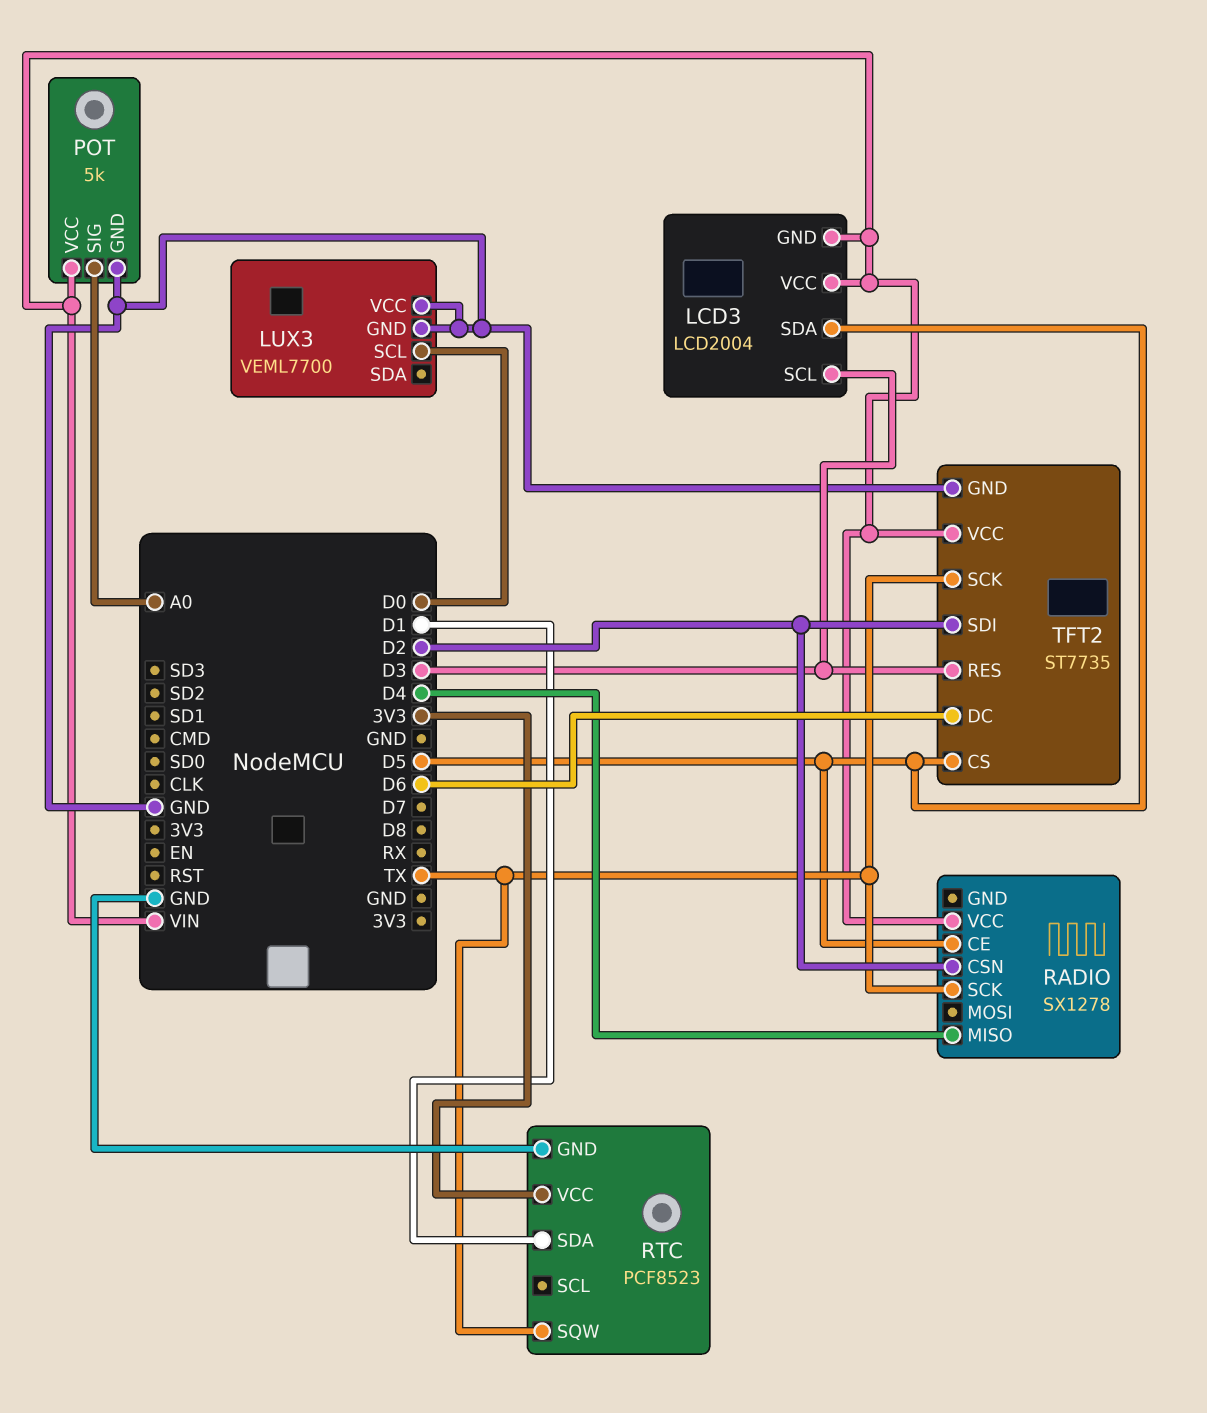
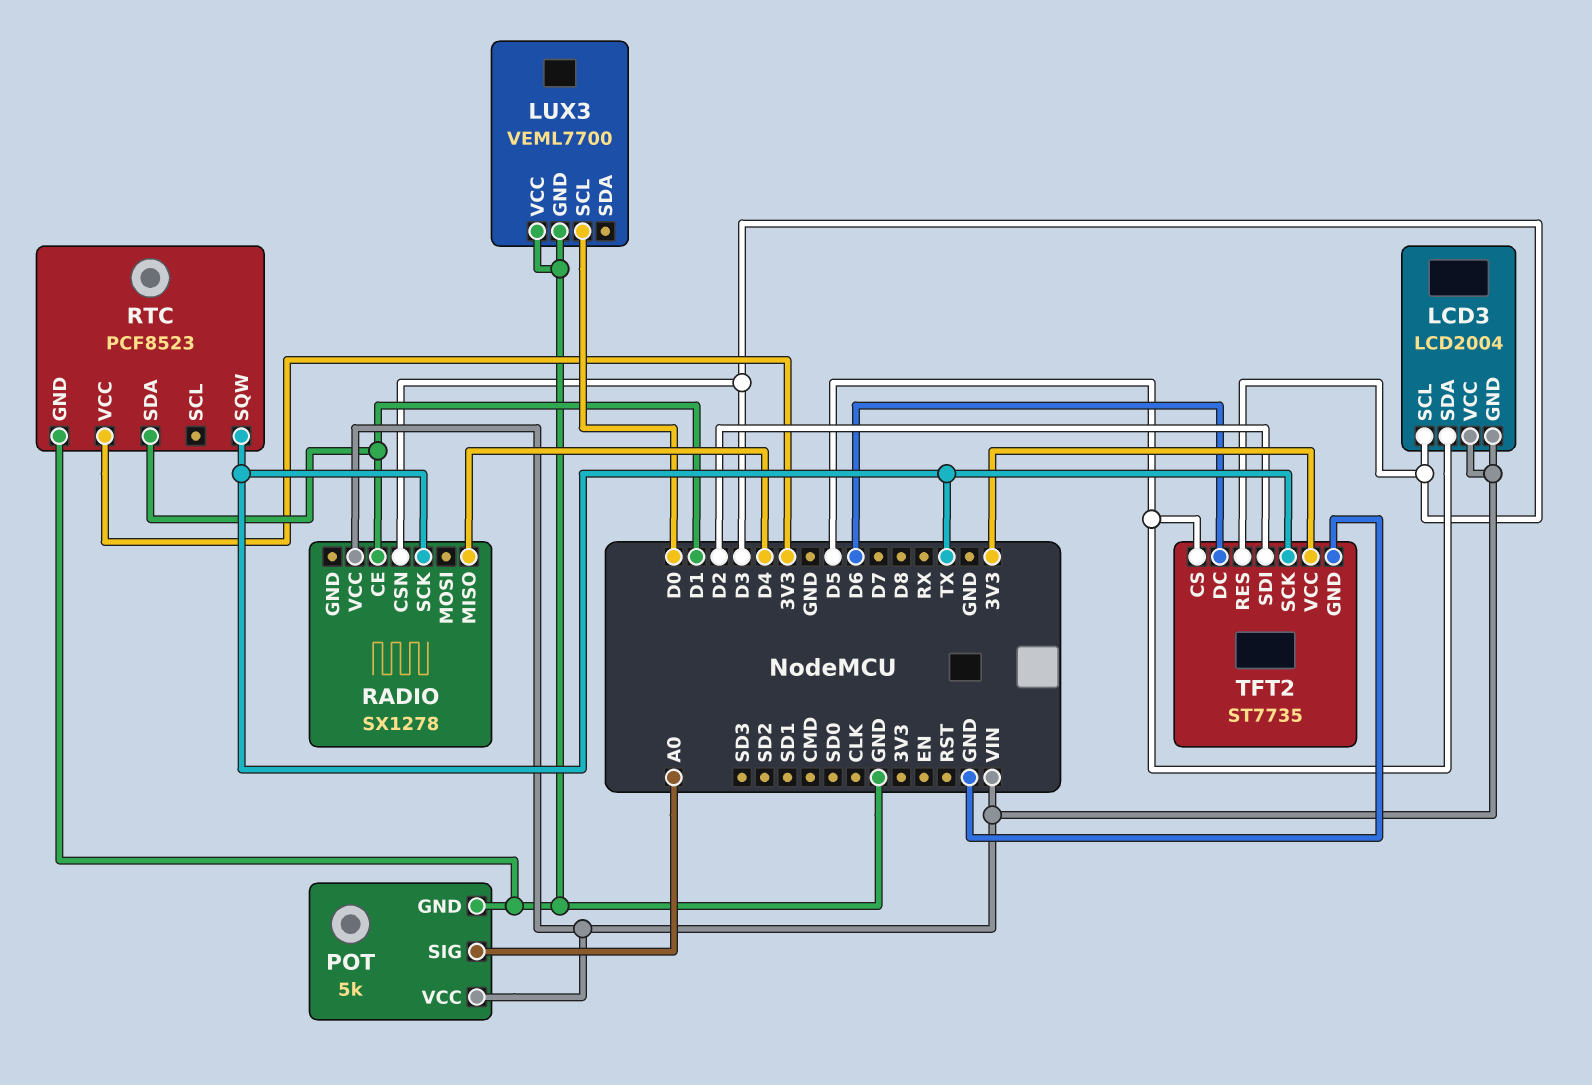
RADIO pin CE: D5 -> D1
RADIO pin CSN: D2 -> D3
TFT2 pin VCC: VIN -> 3V3

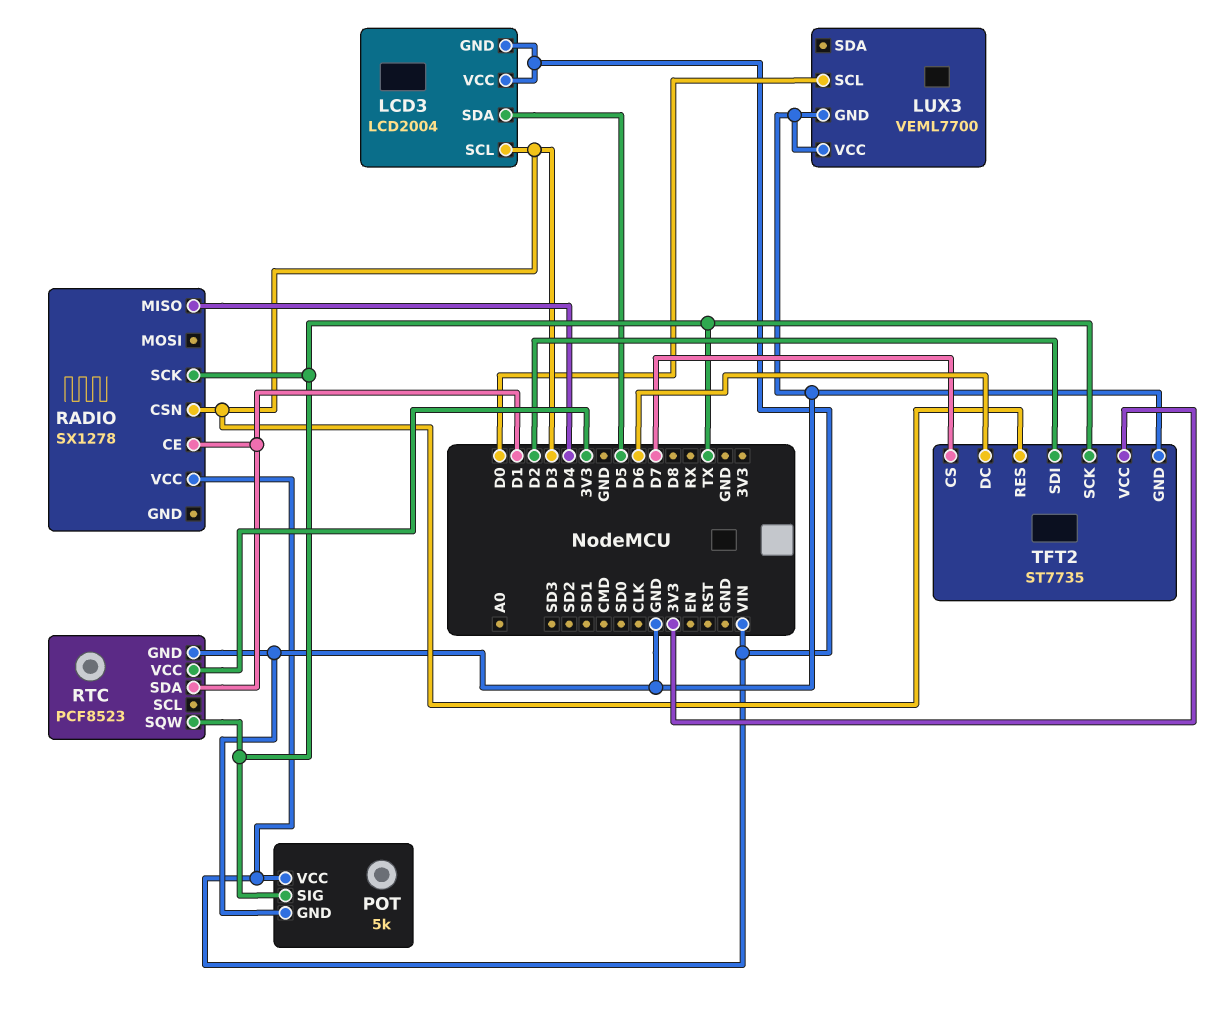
POT pin SIG: A0 -> TX
TFT2 pin CS: D5 -> D7

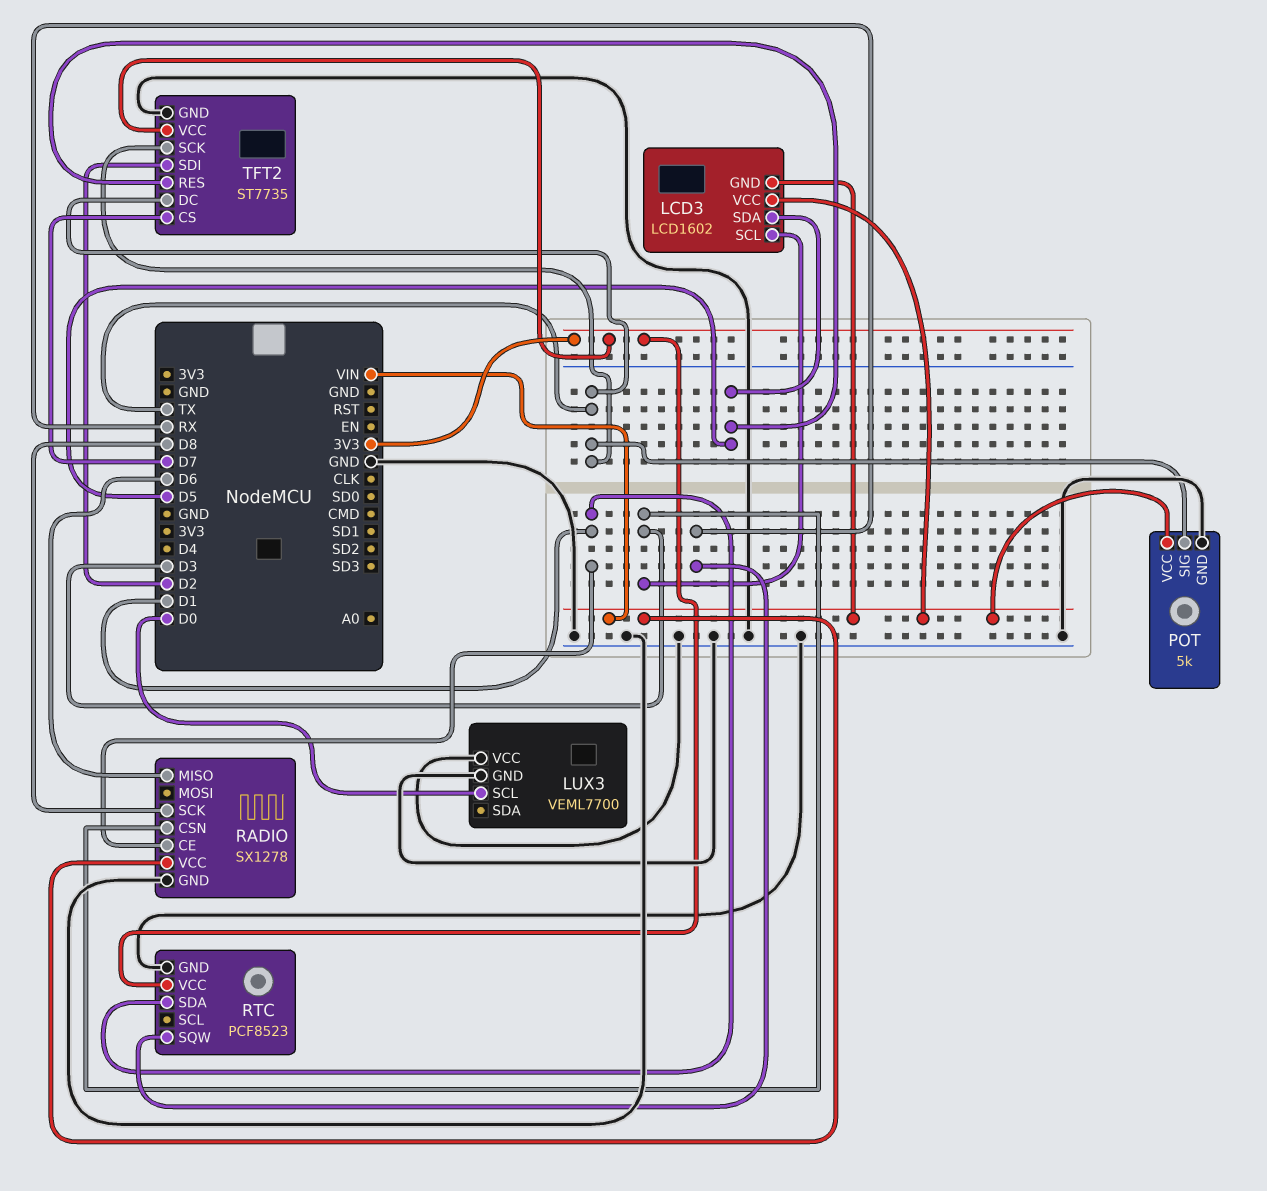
LCD3: LCD2004 -> LCD1602
RADIO pin GND: none -> GND
RADIO pin MISO: D4 -> D6
RADIO pin SCK: TX -> D8
RTC pin SQW: TX -> RX
TFT2 pin DC: D6 -> TX
TFT2 pin RES: D3 -> D5

